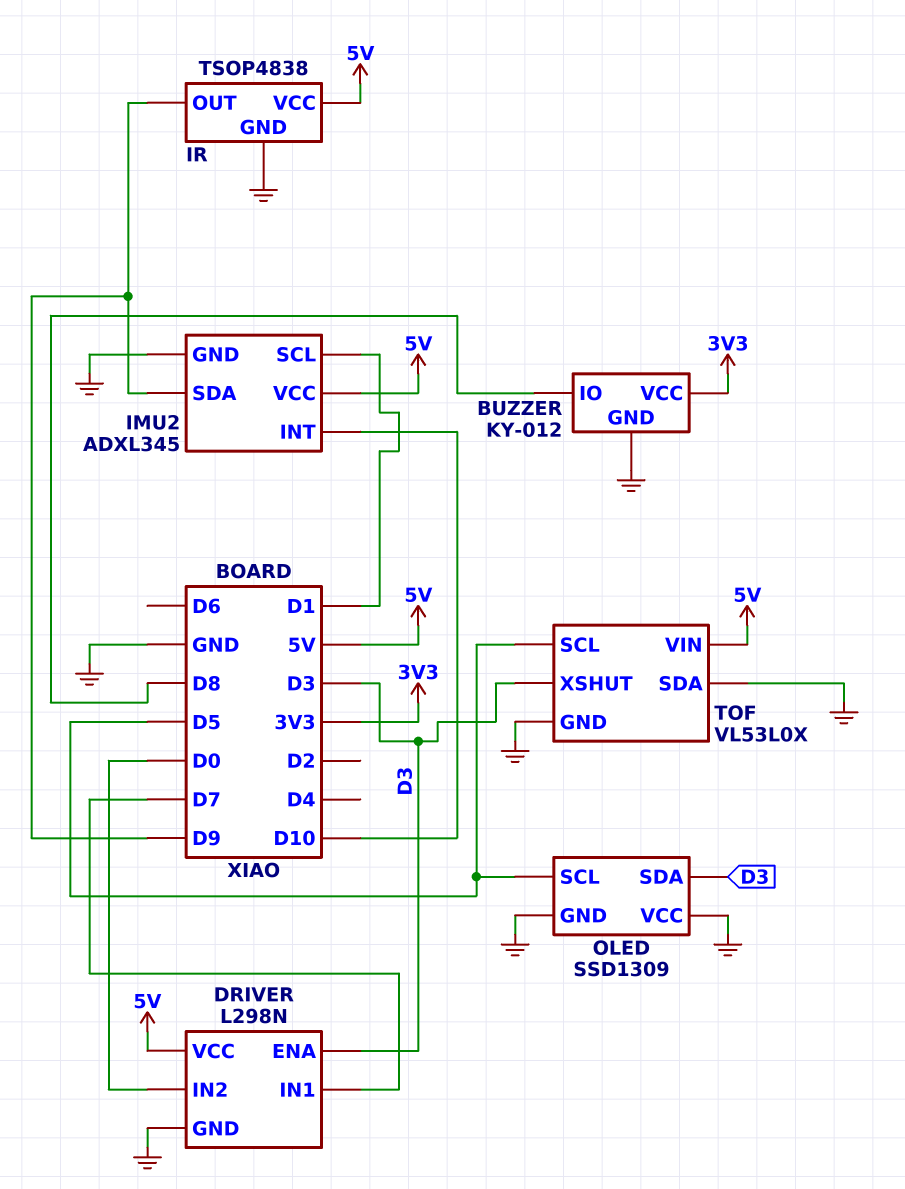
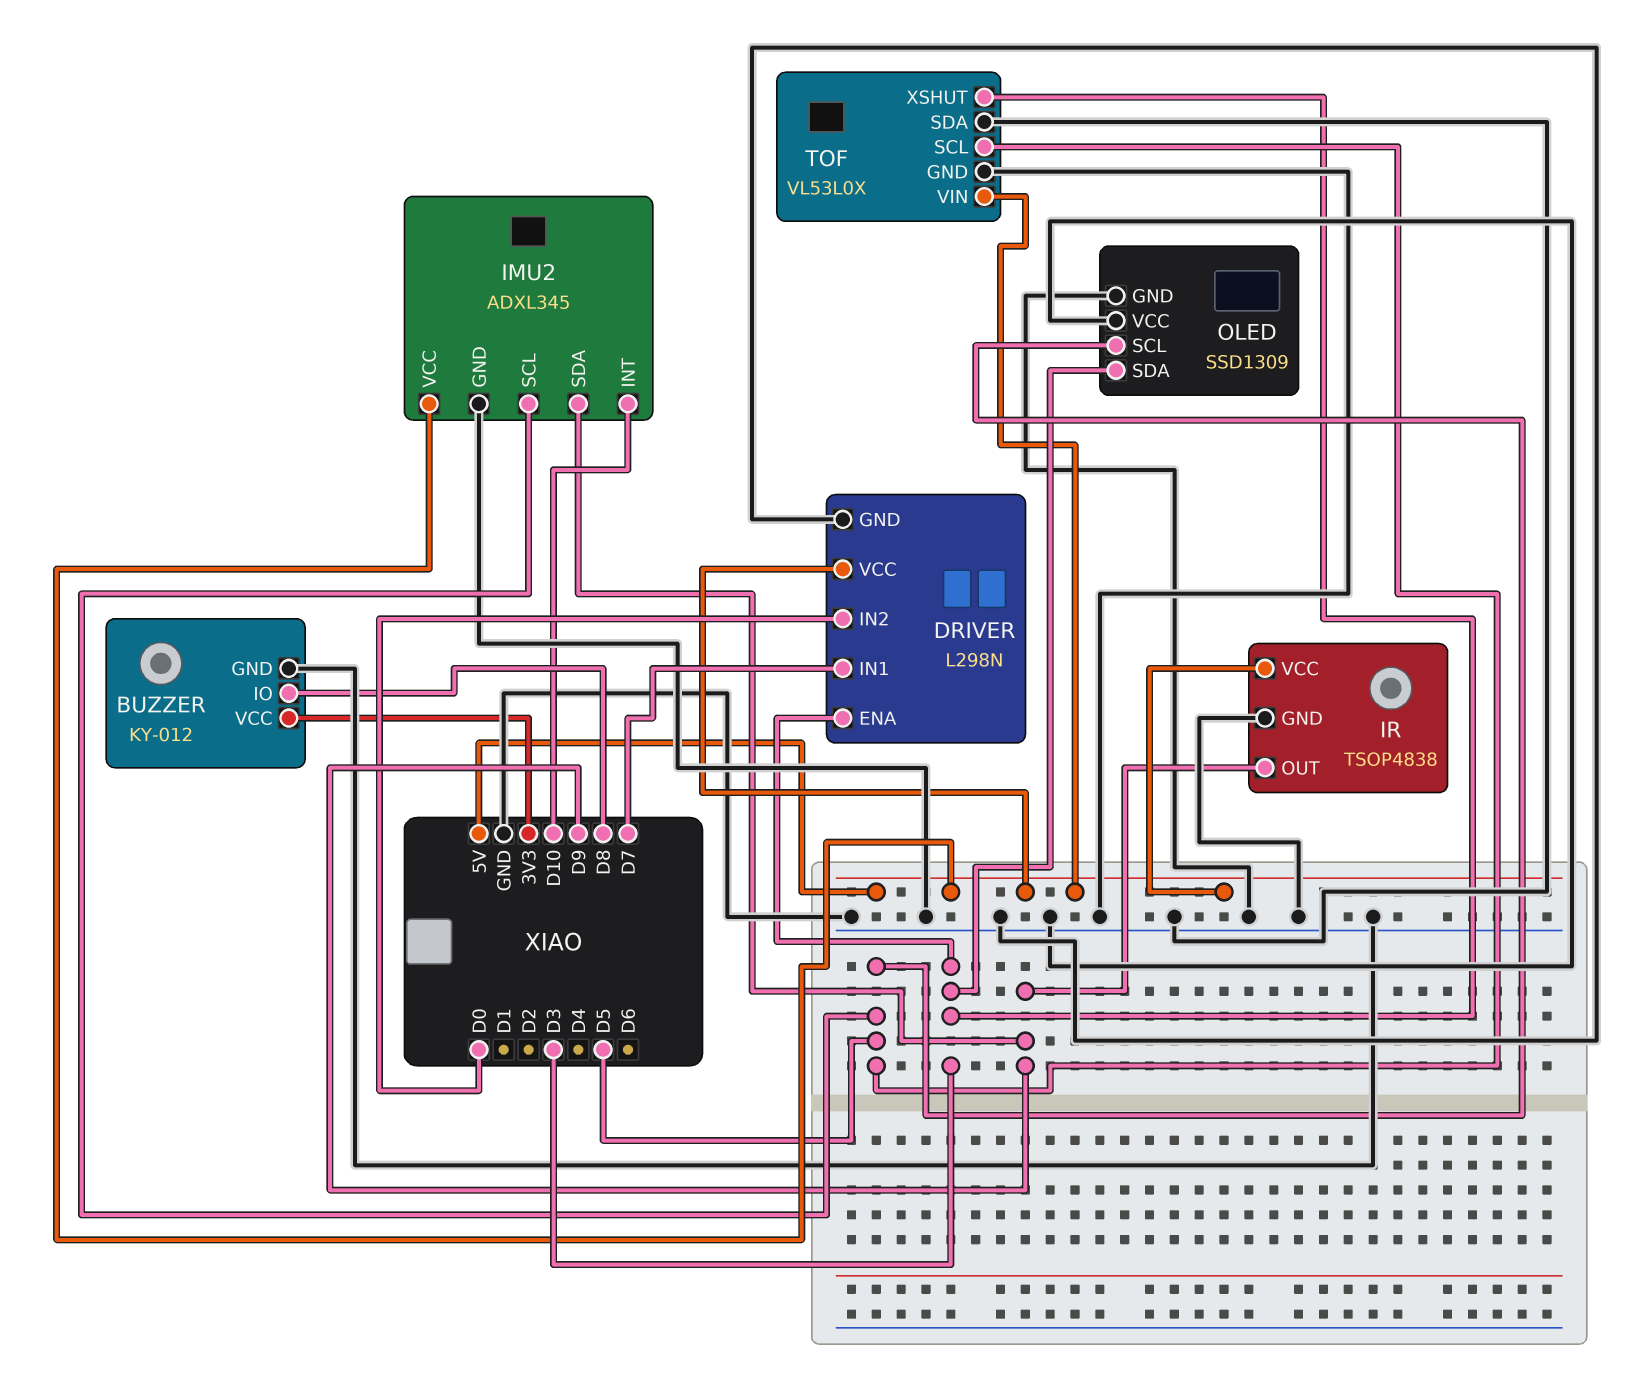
IMU2 pin SCL: D1 -> D5

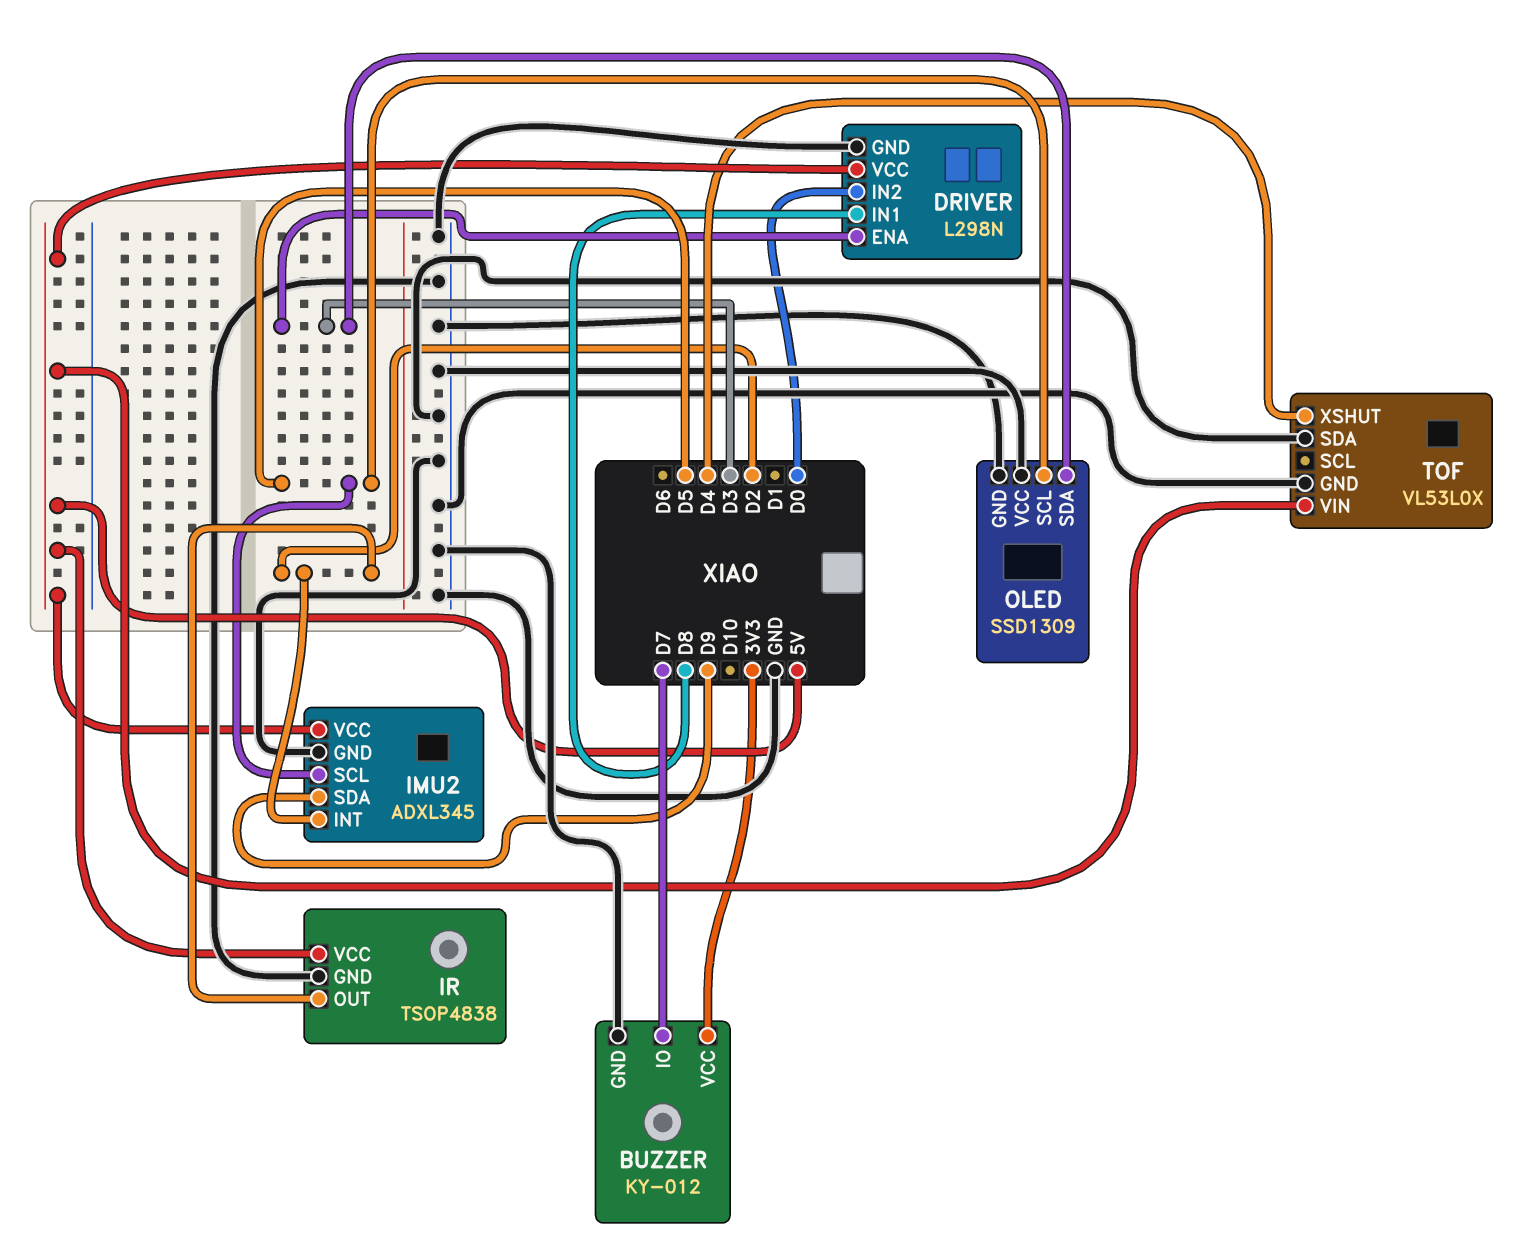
BUZZER pin IO: D8 -> D7
DRIVER pin IN1: D7 -> D8
IMU2 pin INT: D10 -> D2
IR pin OUT: D9 -> D2
TOF pin SCL: D5 -> none
TOF pin XSHUT: D3 -> D4

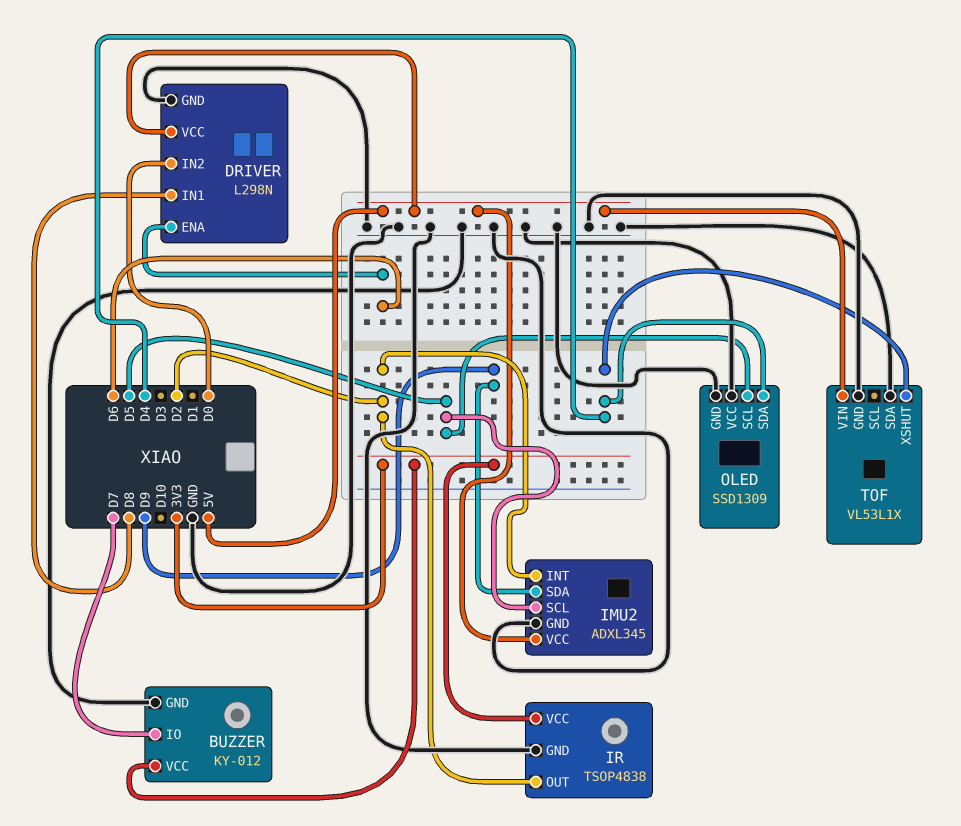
DRIVER pin ENA: D3 -> D6
IR pin VCC: 5V -> 3V3
OLED pin SDA: D3 -> D4
TOF: VL53L0X -> VL53L1X

